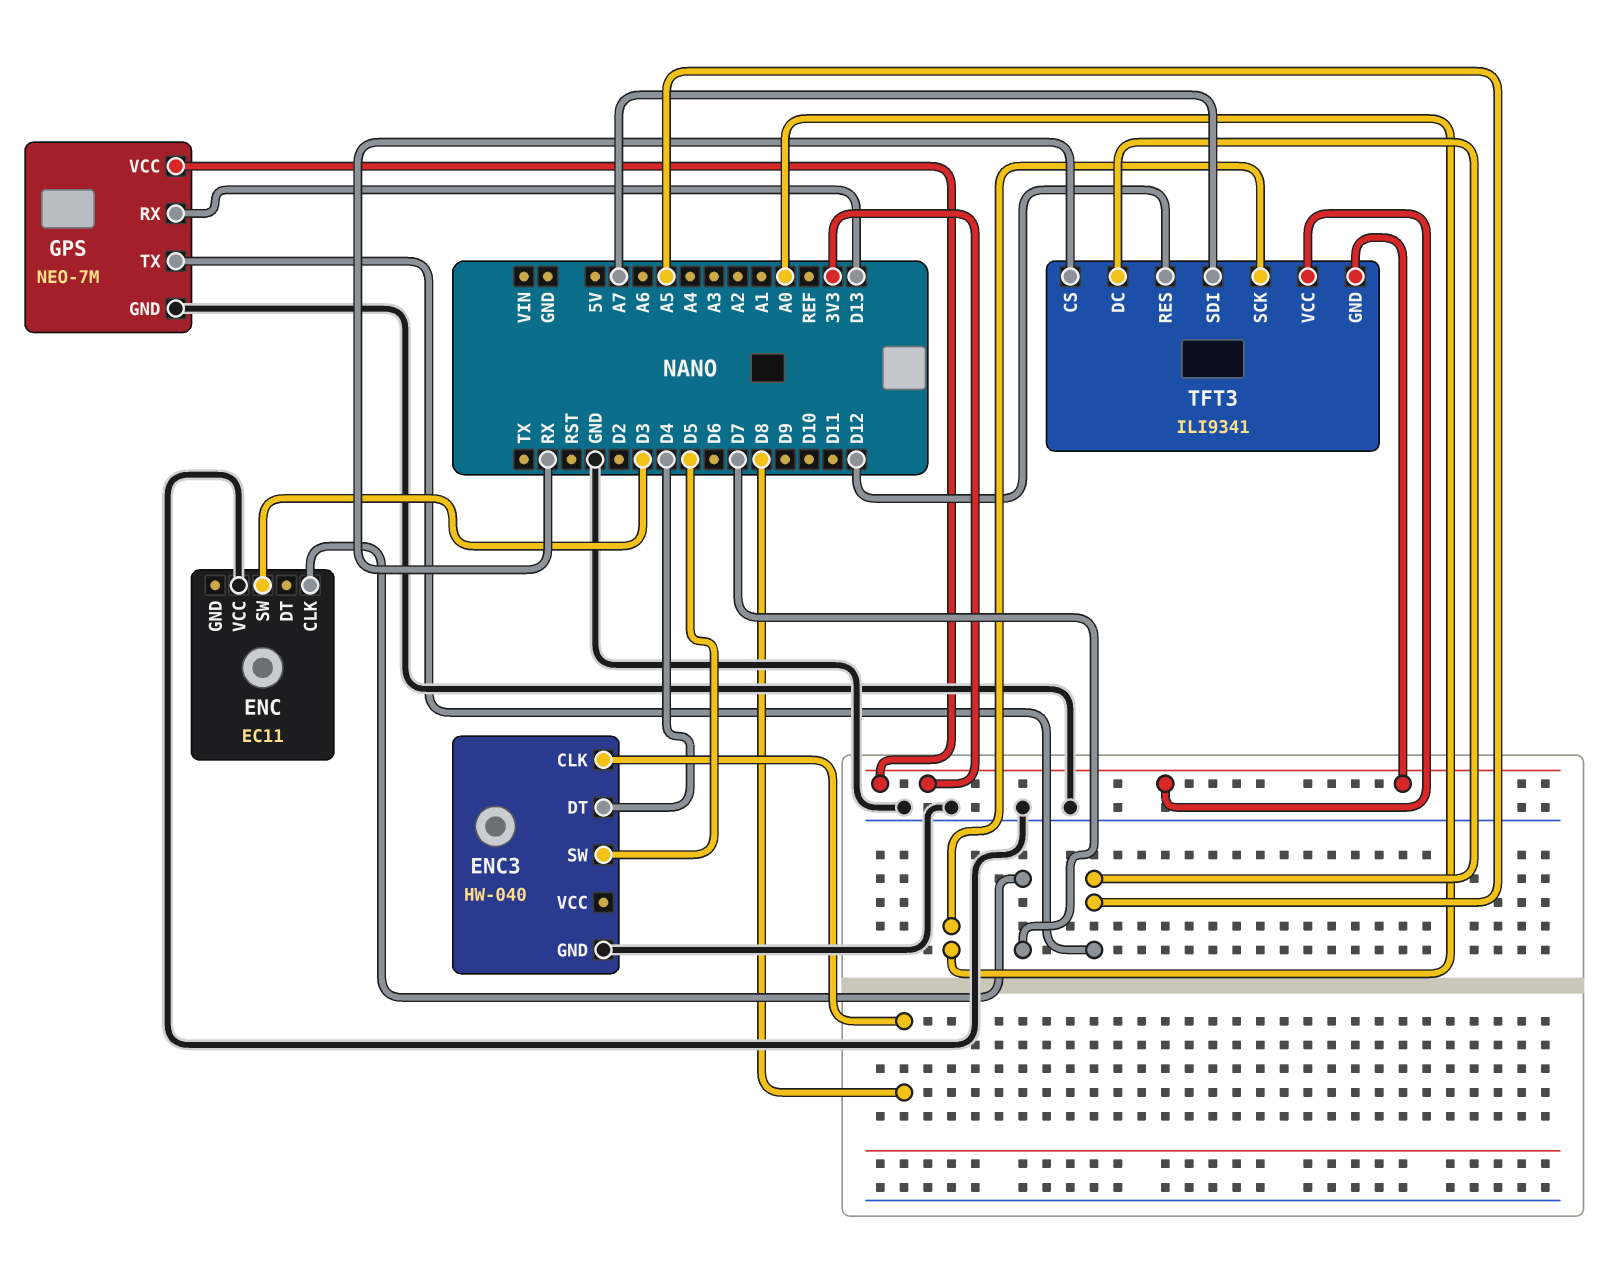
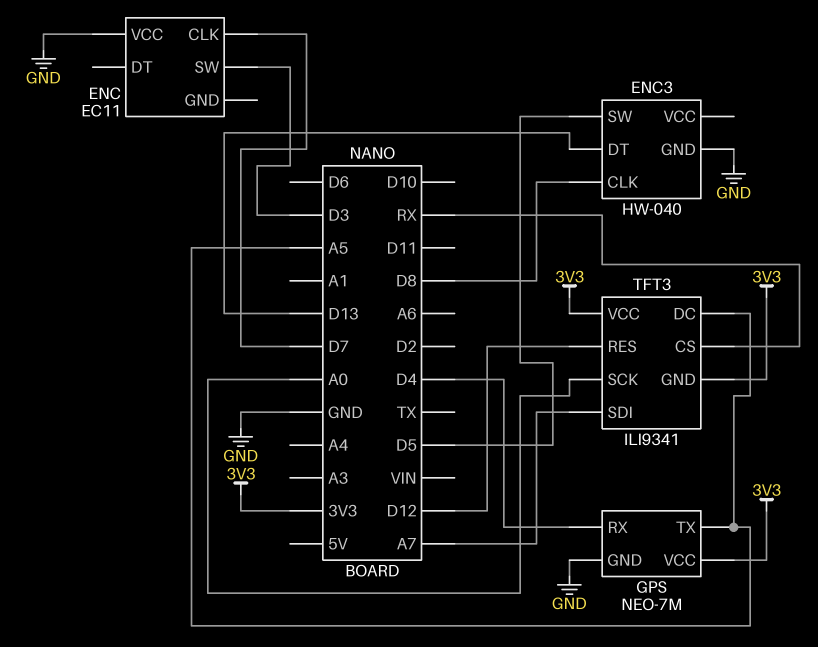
ENC3 pin DT: D4 -> D13
GPS pin RX: D13 -> D4

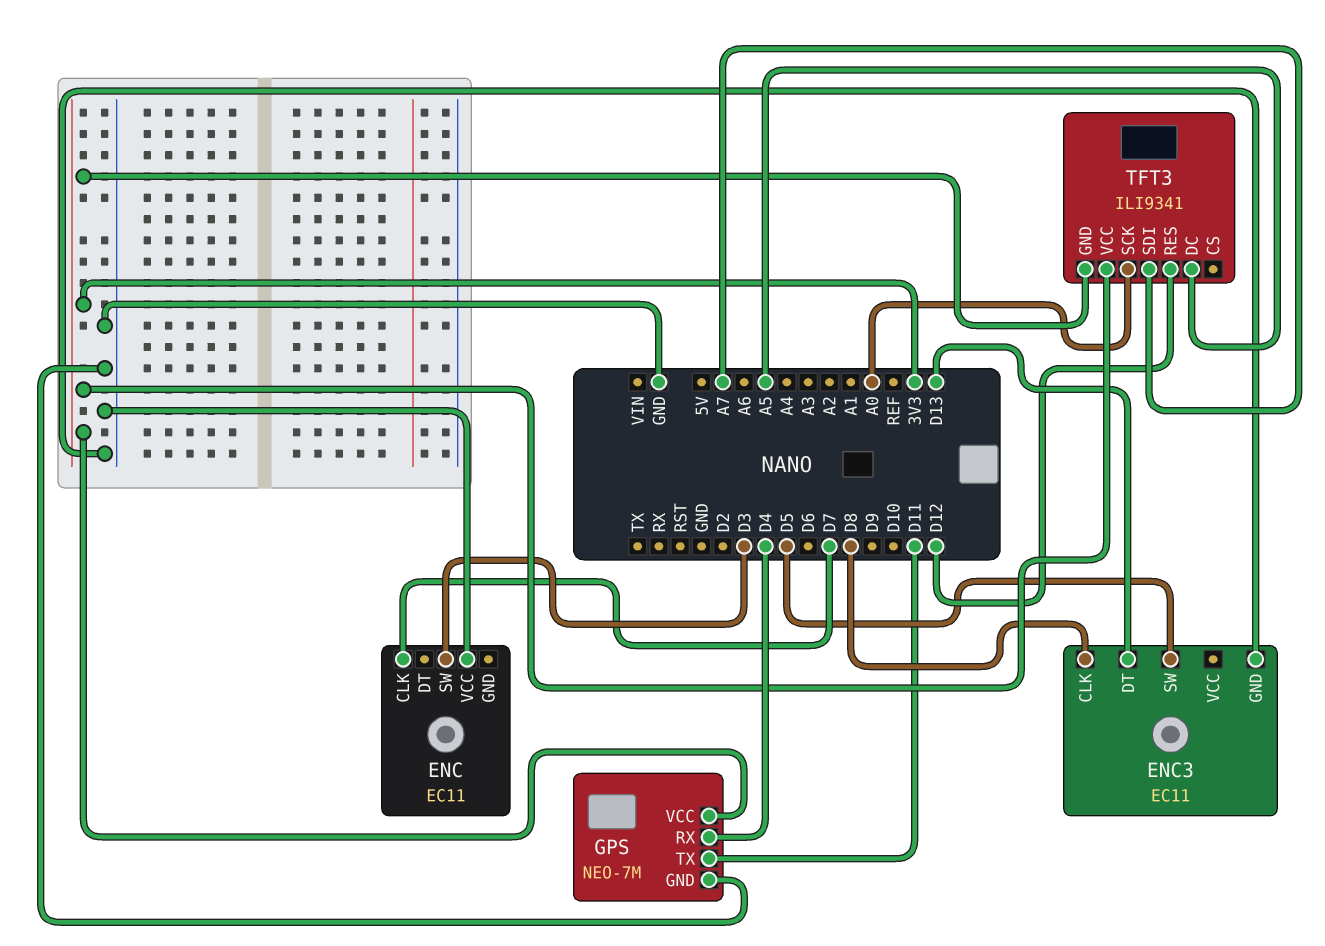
ENC3: HW-040 -> EC11
GPS pin TX: A5 -> D11
TFT3 pin CS: RX -> none

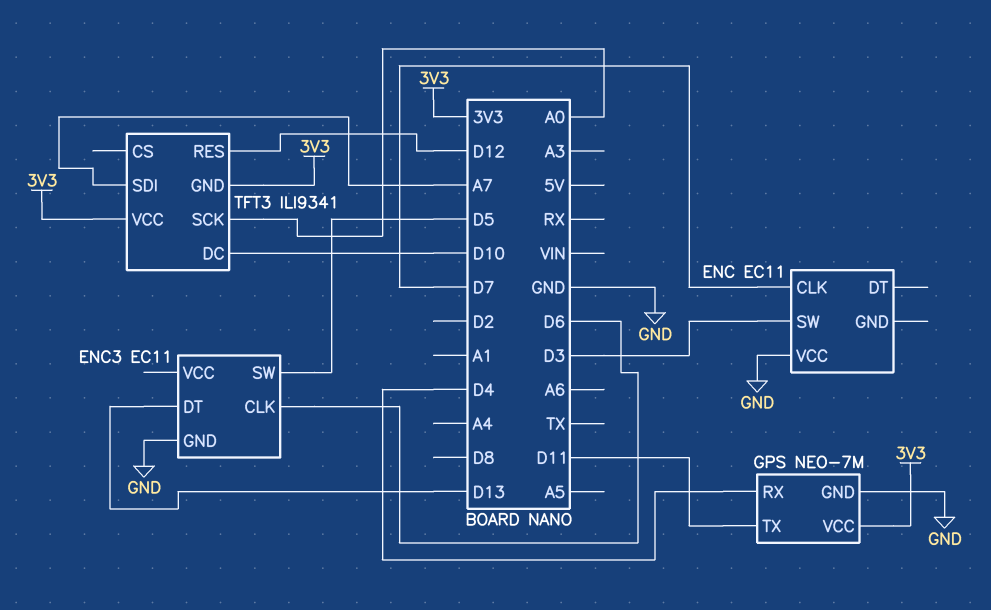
ENC3 pin CLK: D8 -> D6
TFT3 pin DC: A5 -> D10

